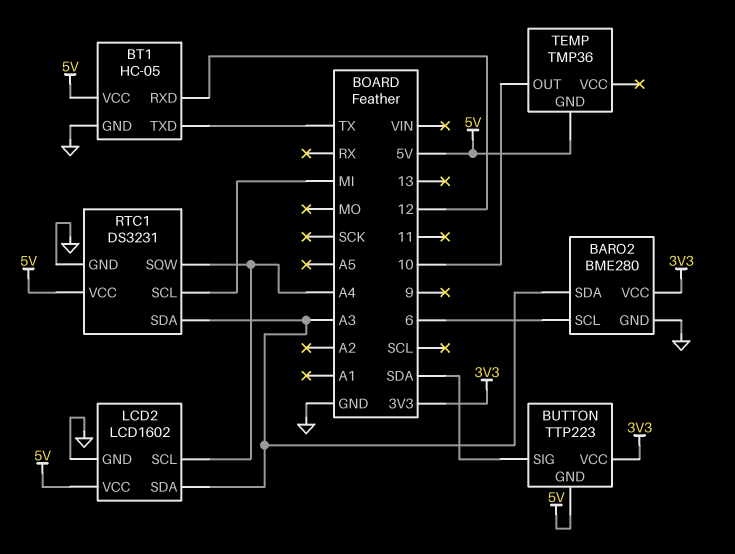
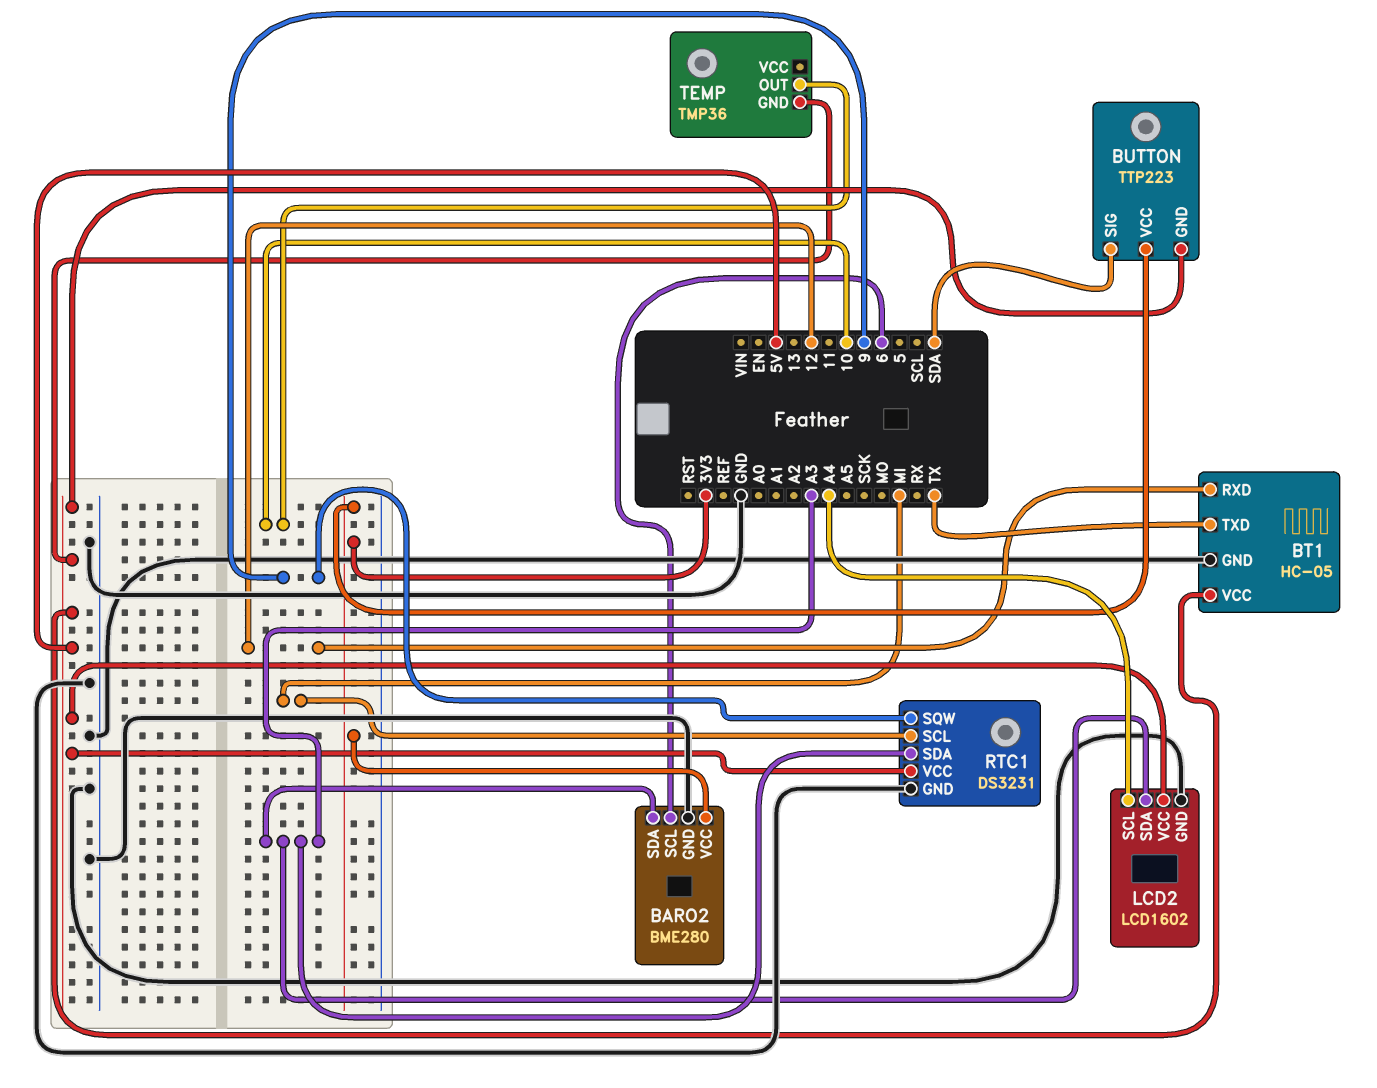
RTC1 pin SQW: A4 -> 9

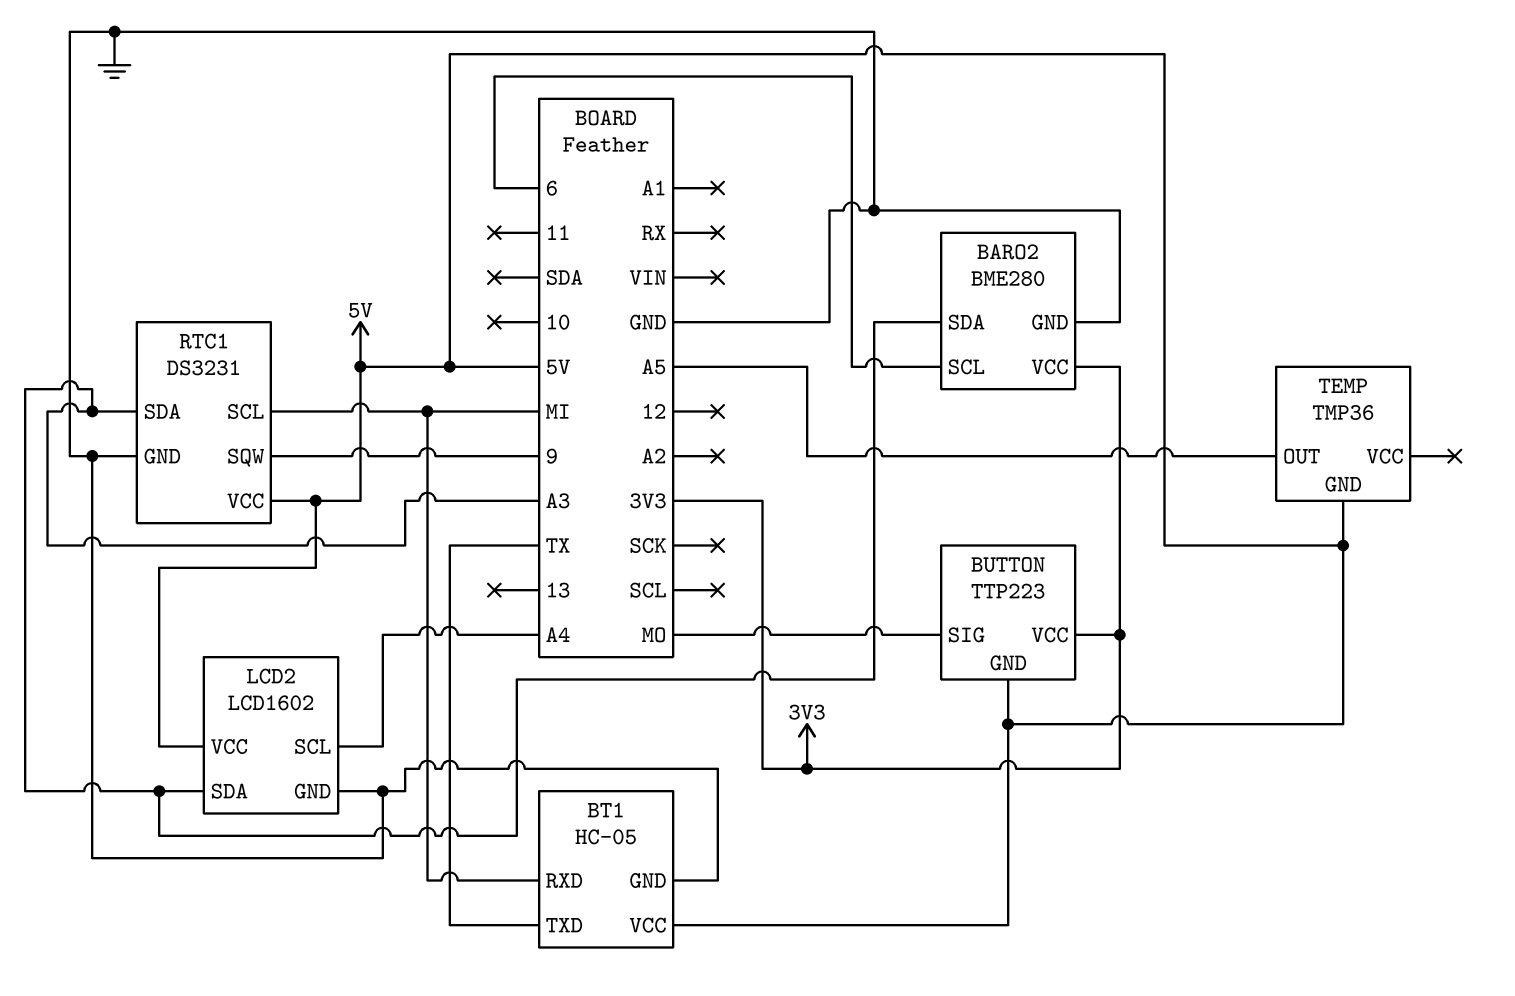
BT1 pin RXD: 12 -> MI
BUTTON pin SIG: SDA -> MO
TEMP pin OUT: 10 -> A5

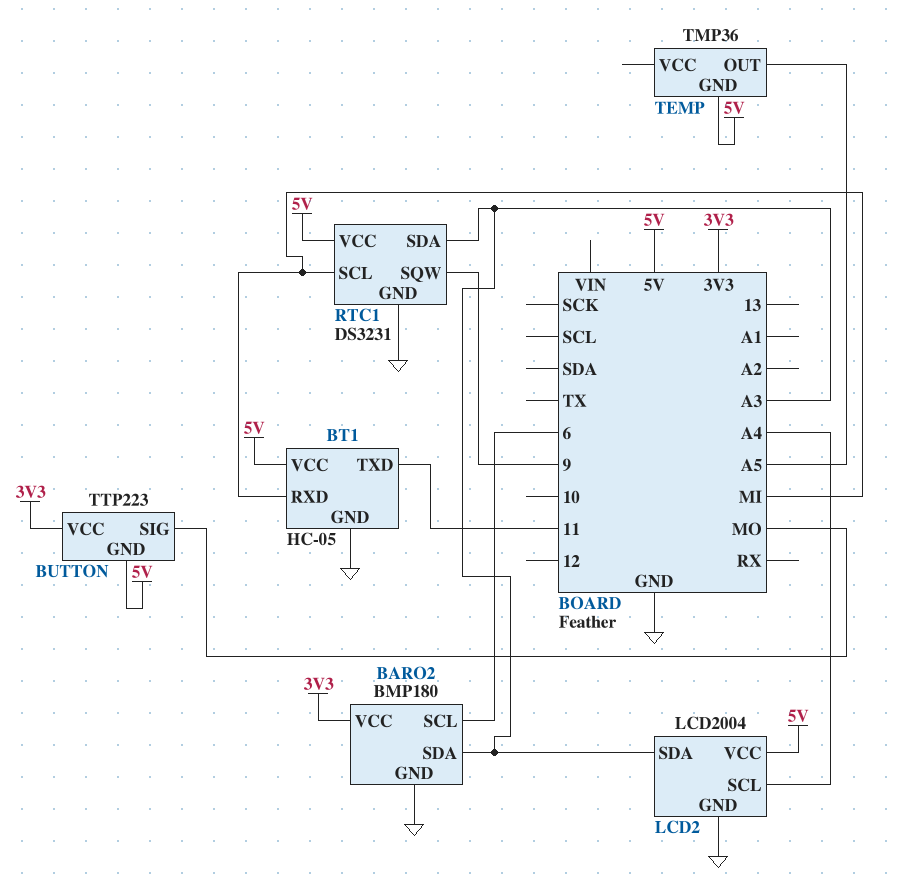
BARO2: BME280 -> BMP180
BT1 pin TXD: TX -> 11
LCD2: LCD1602 -> LCD2004

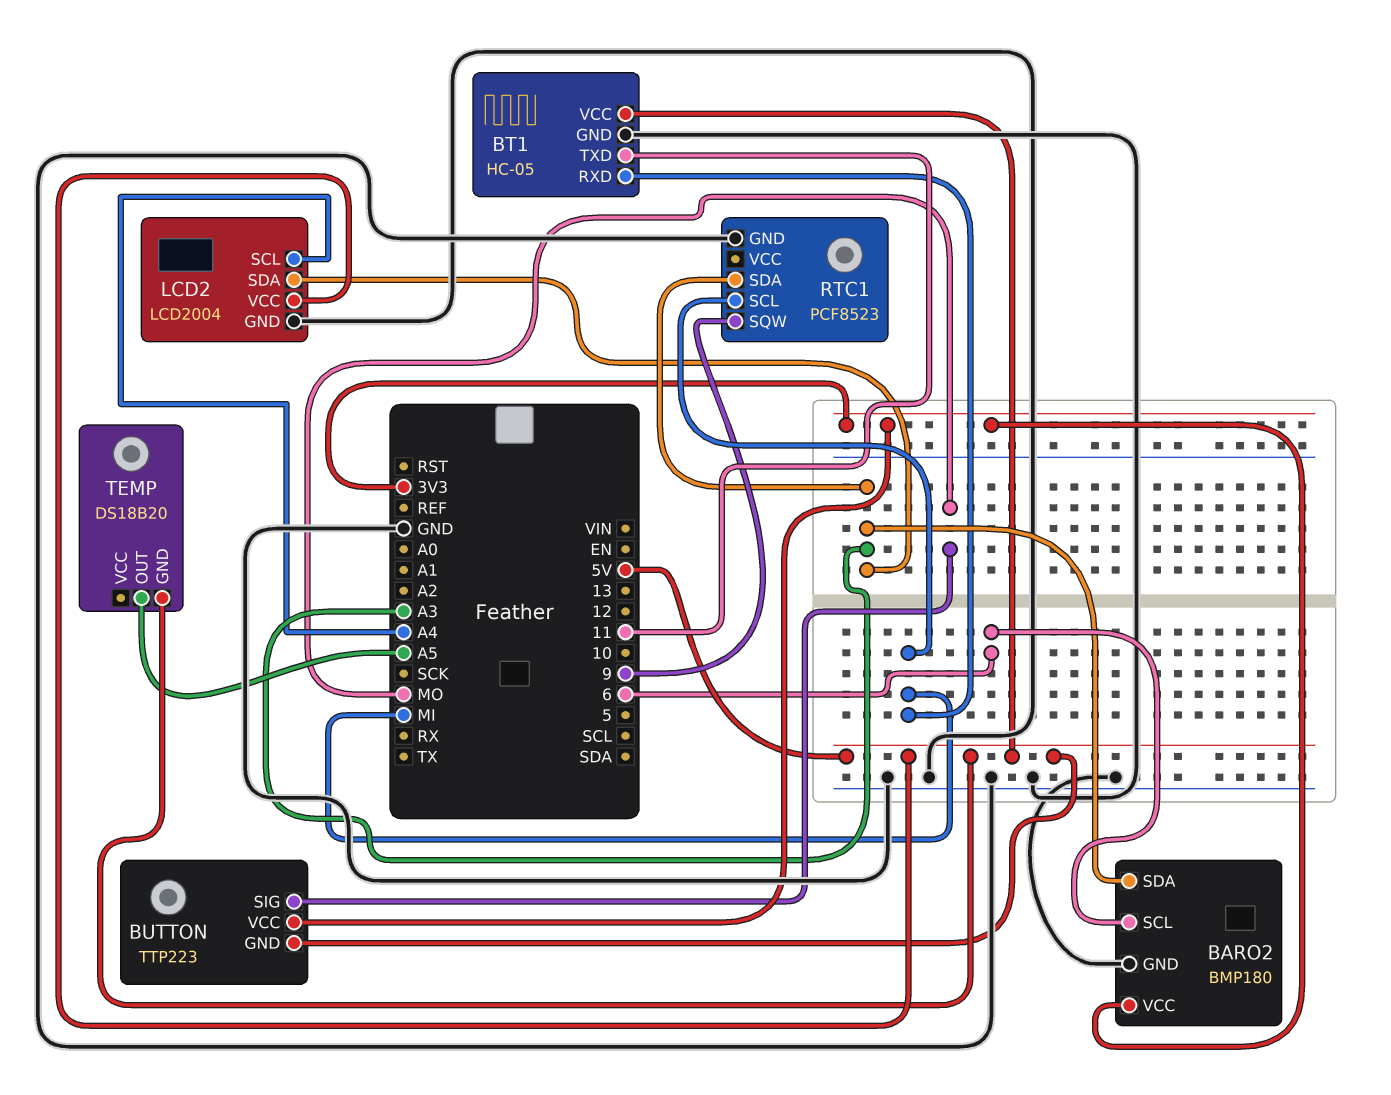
RTC1: DS3231 -> PCF8523
RTC1 pin VCC: 5V -> none
TEMP: TMP36 -> DS18B20

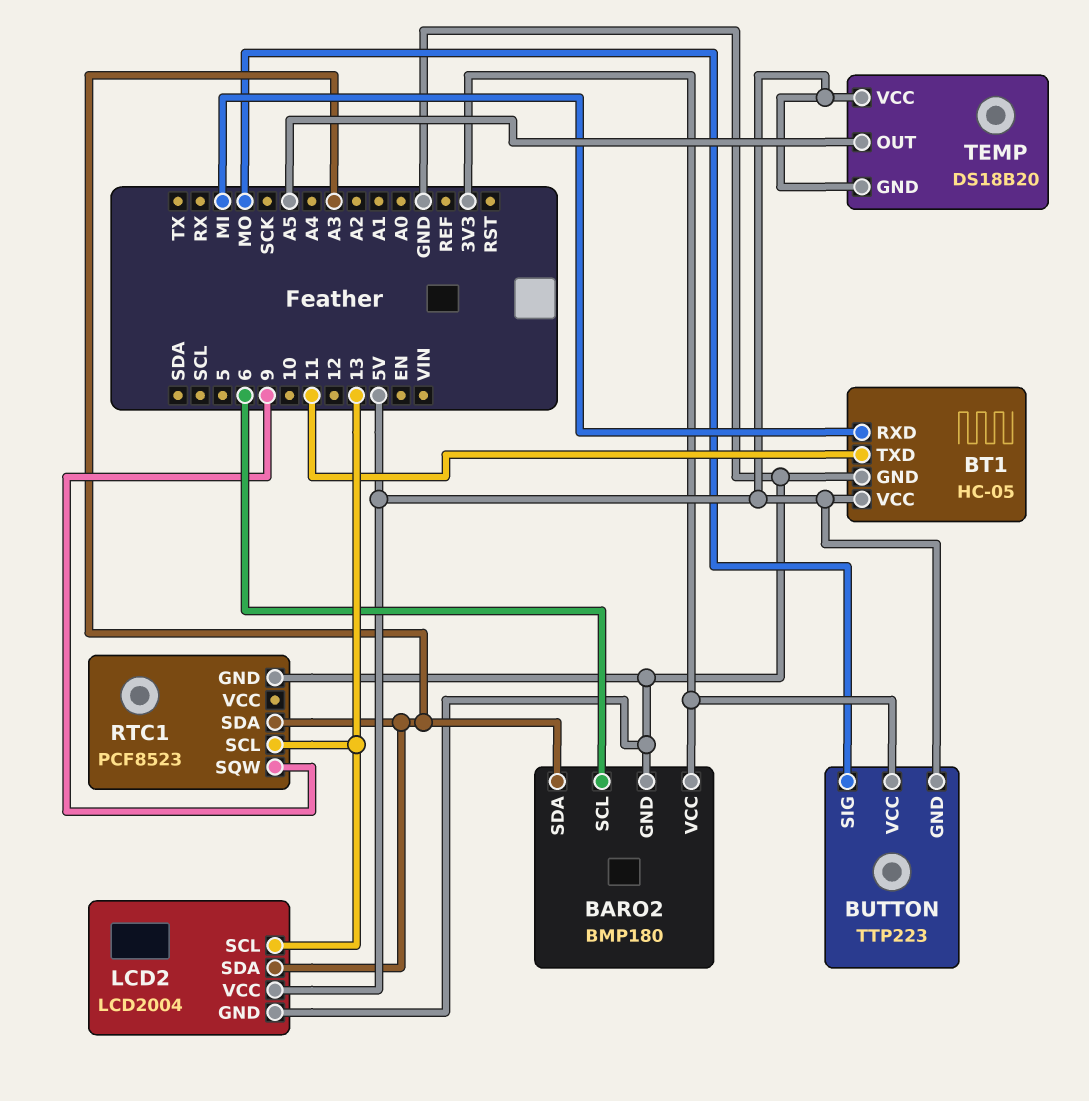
LCD2 pin SCL: A4 -> 13
RTC1 pin SCL: MI -> 13
TEMP pin VCC: none -> 5V

